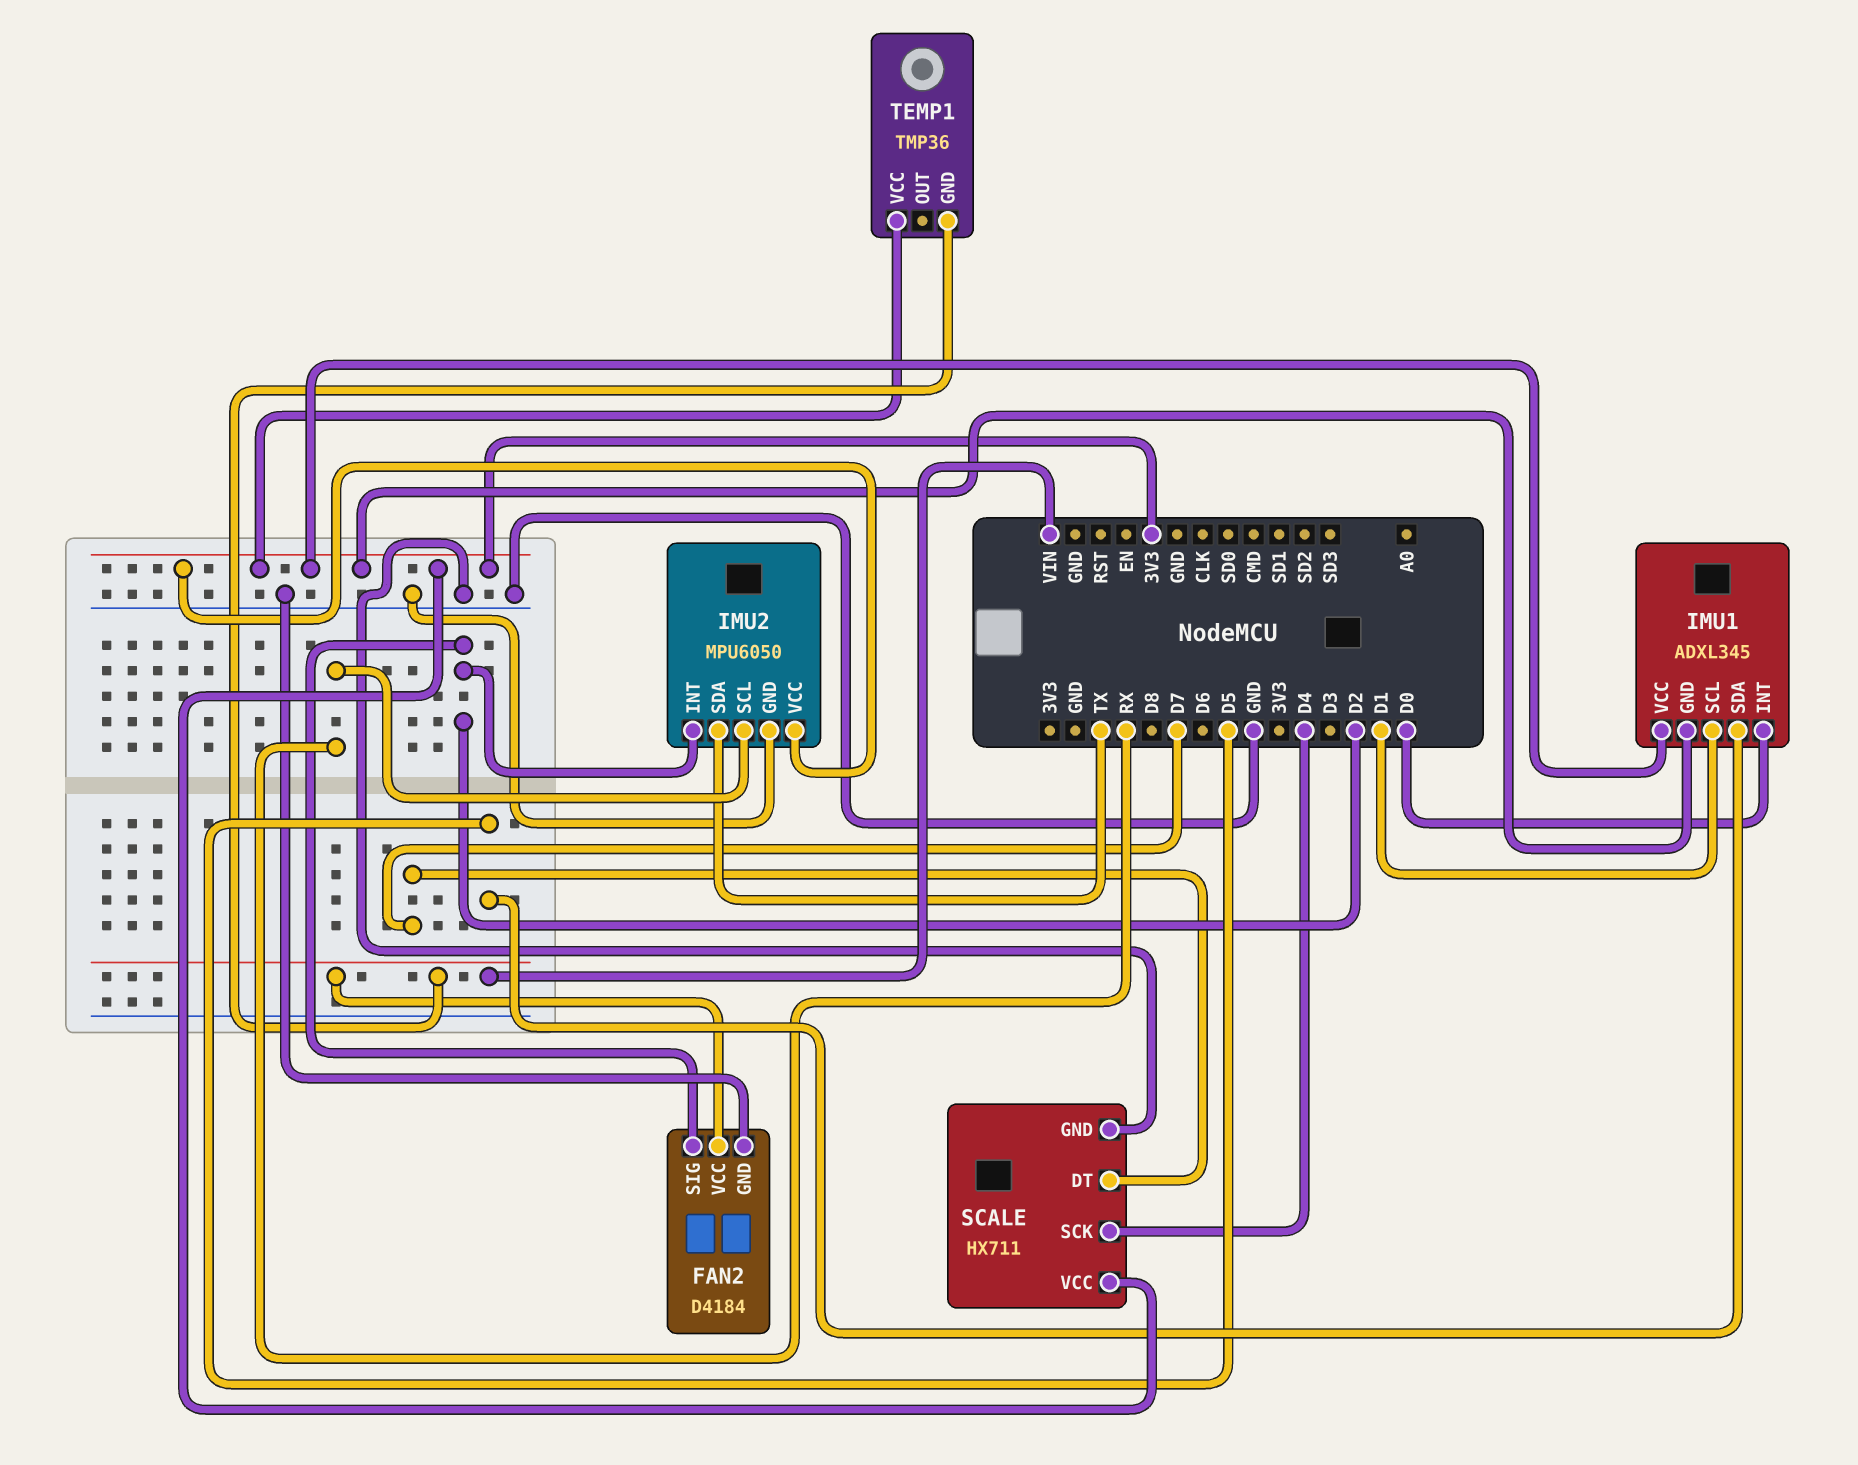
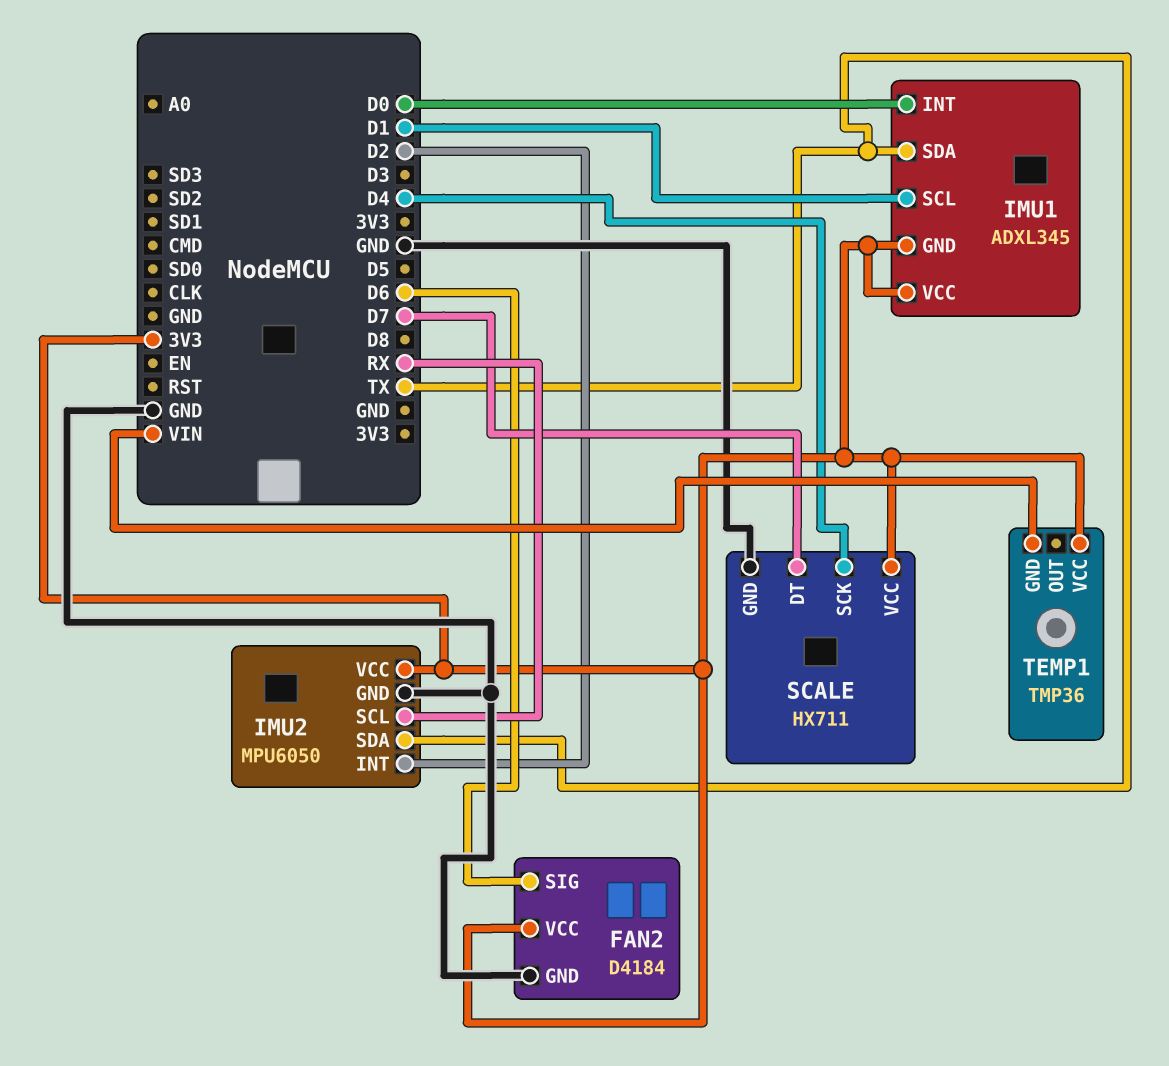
FAN2 pin SIG: D2 -> D6
FAN2 pin VCC: VIN -> 3V3
IMU1 pin SDA: D5 -> TX

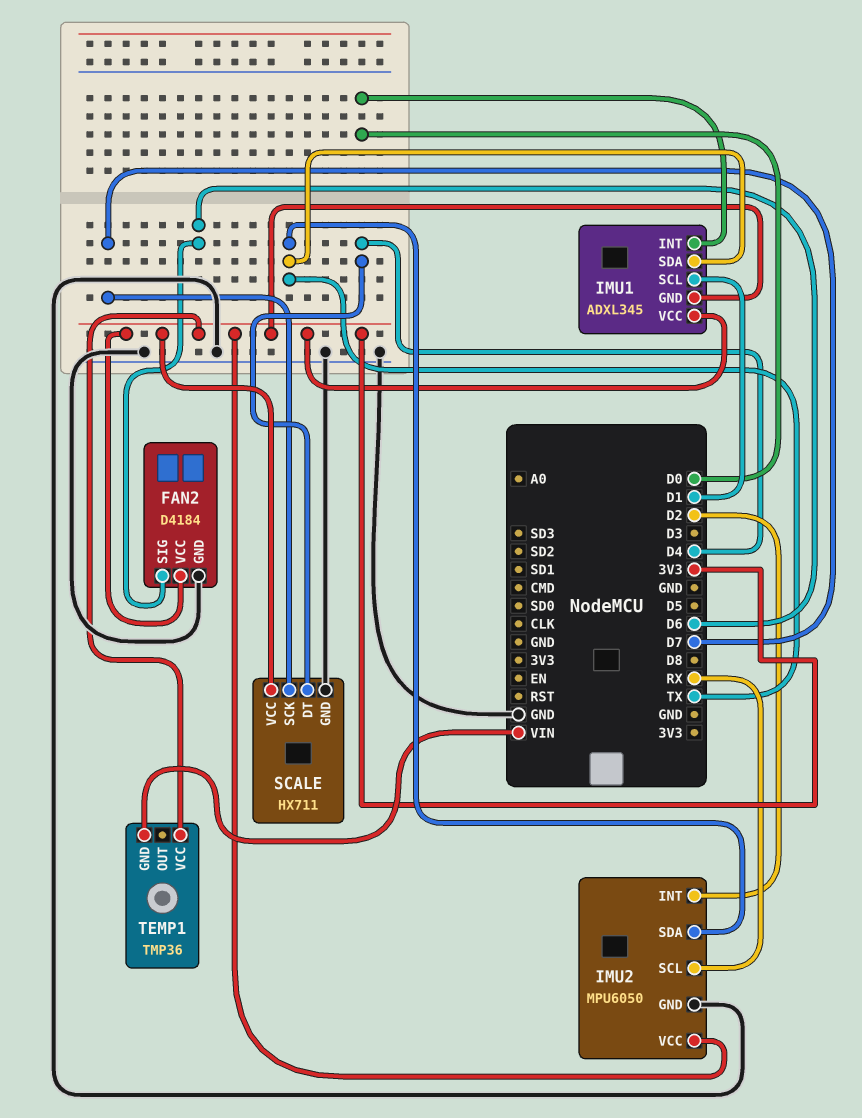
SCALE pin DT: D7 -> D4
SCALE pin SCK: D4 -> D7

